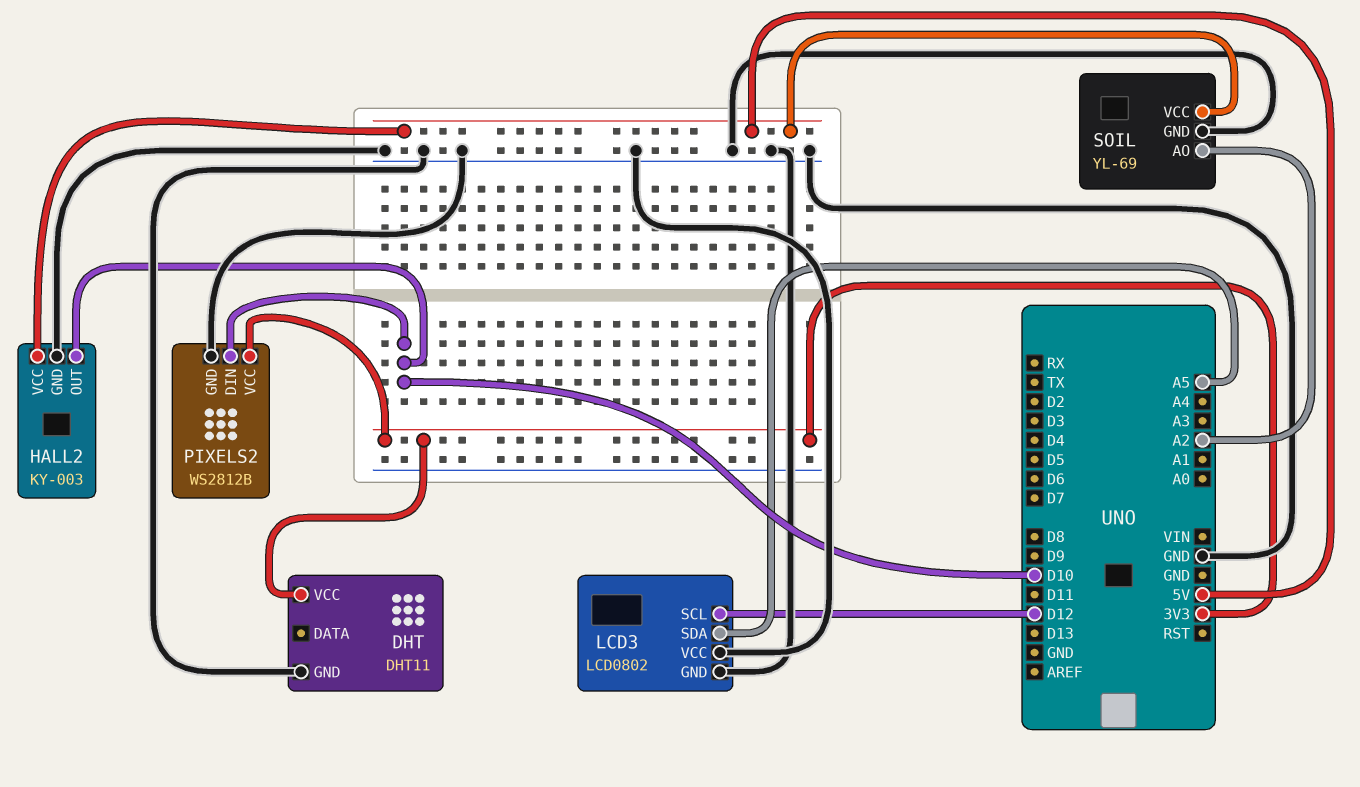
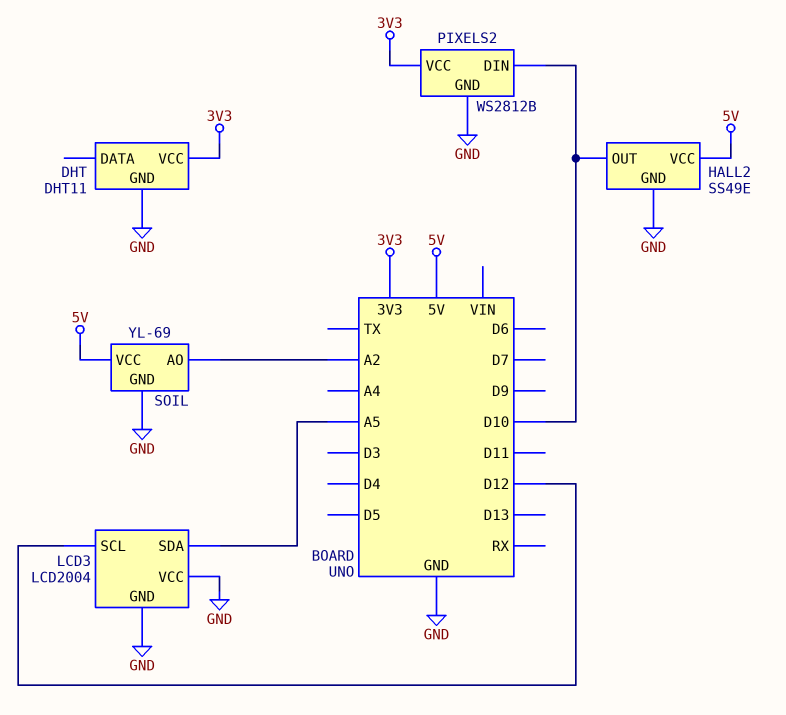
HALL2: KY-003 -> SS49E
LCD3: LCD0802 -> LCD2004

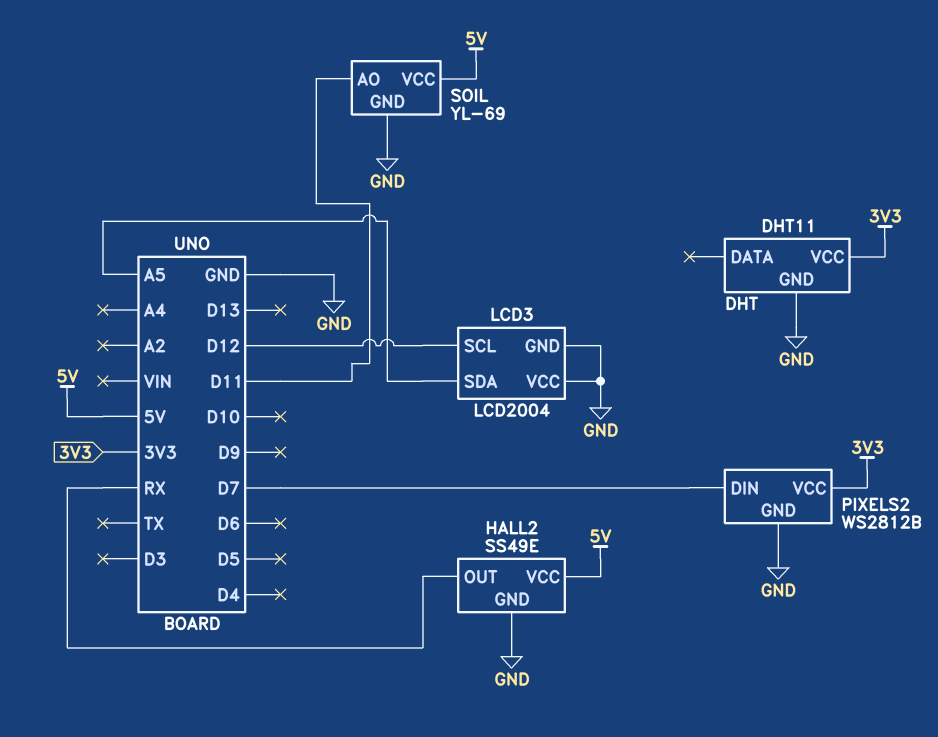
HALL2 pin OUT: D10 -> RX
PIXELS2 pin DIN: D10 -> D7
SOIL pin AO: A2 -> D11

